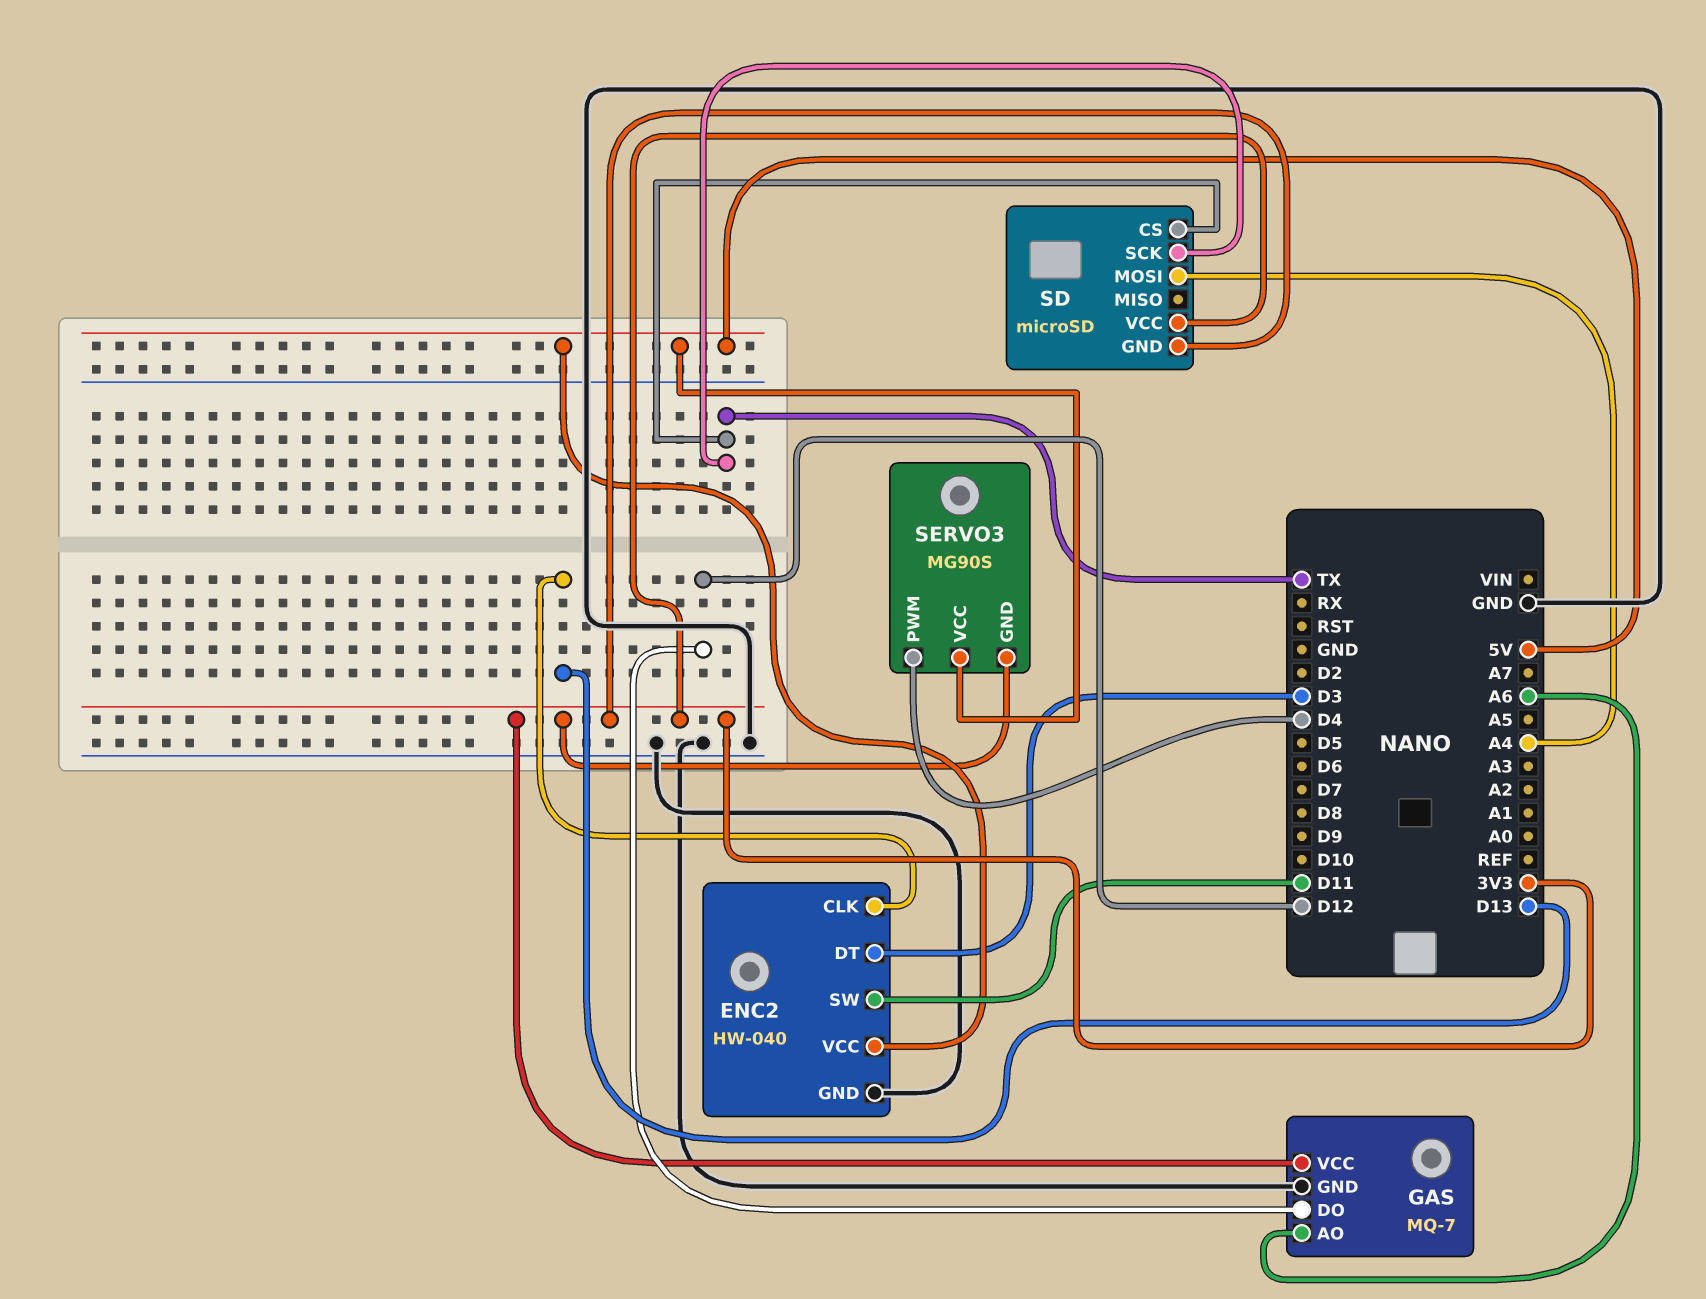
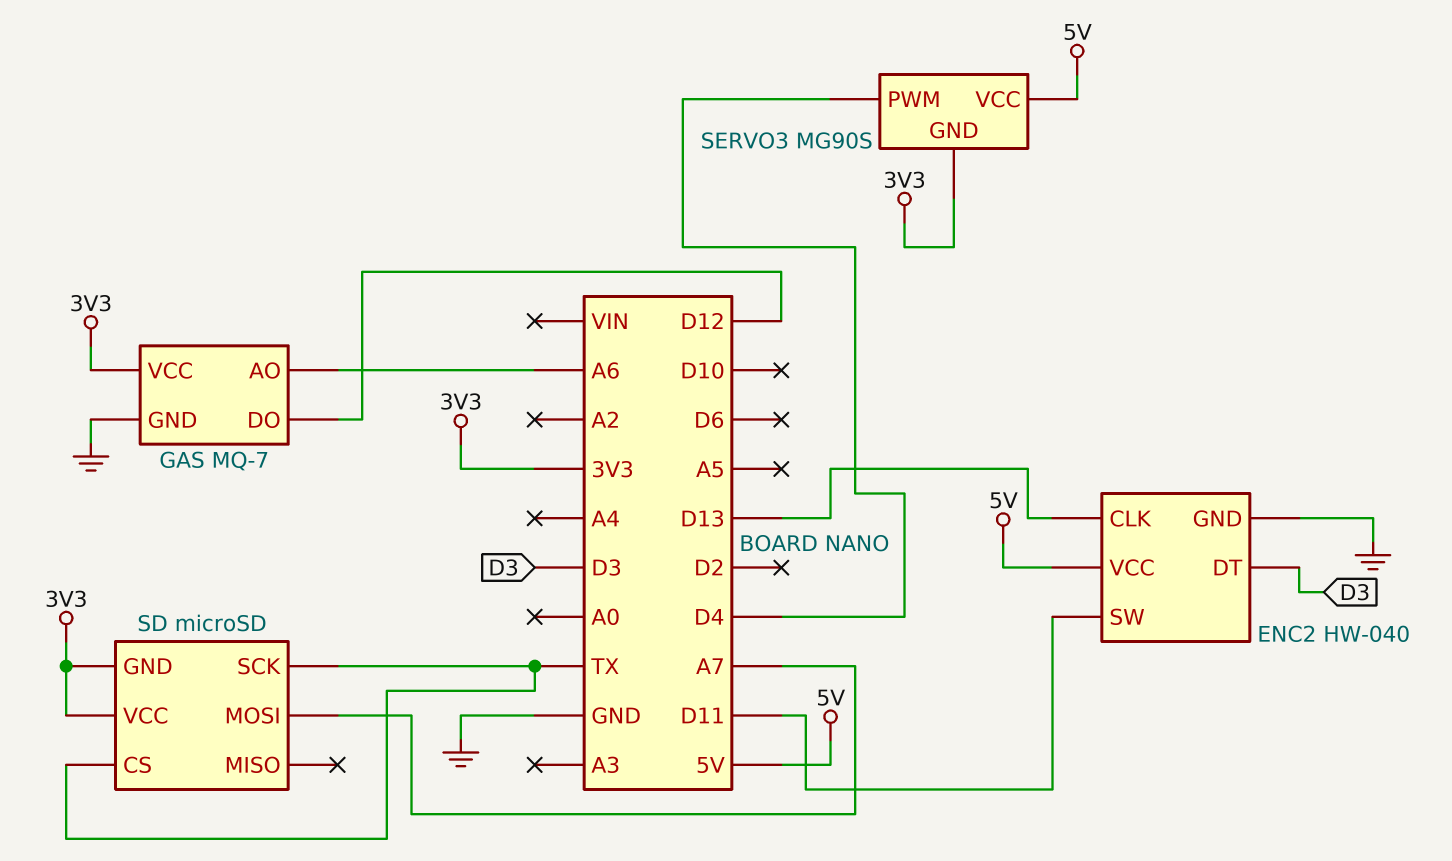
SD pin MOSI: A4 -> A7

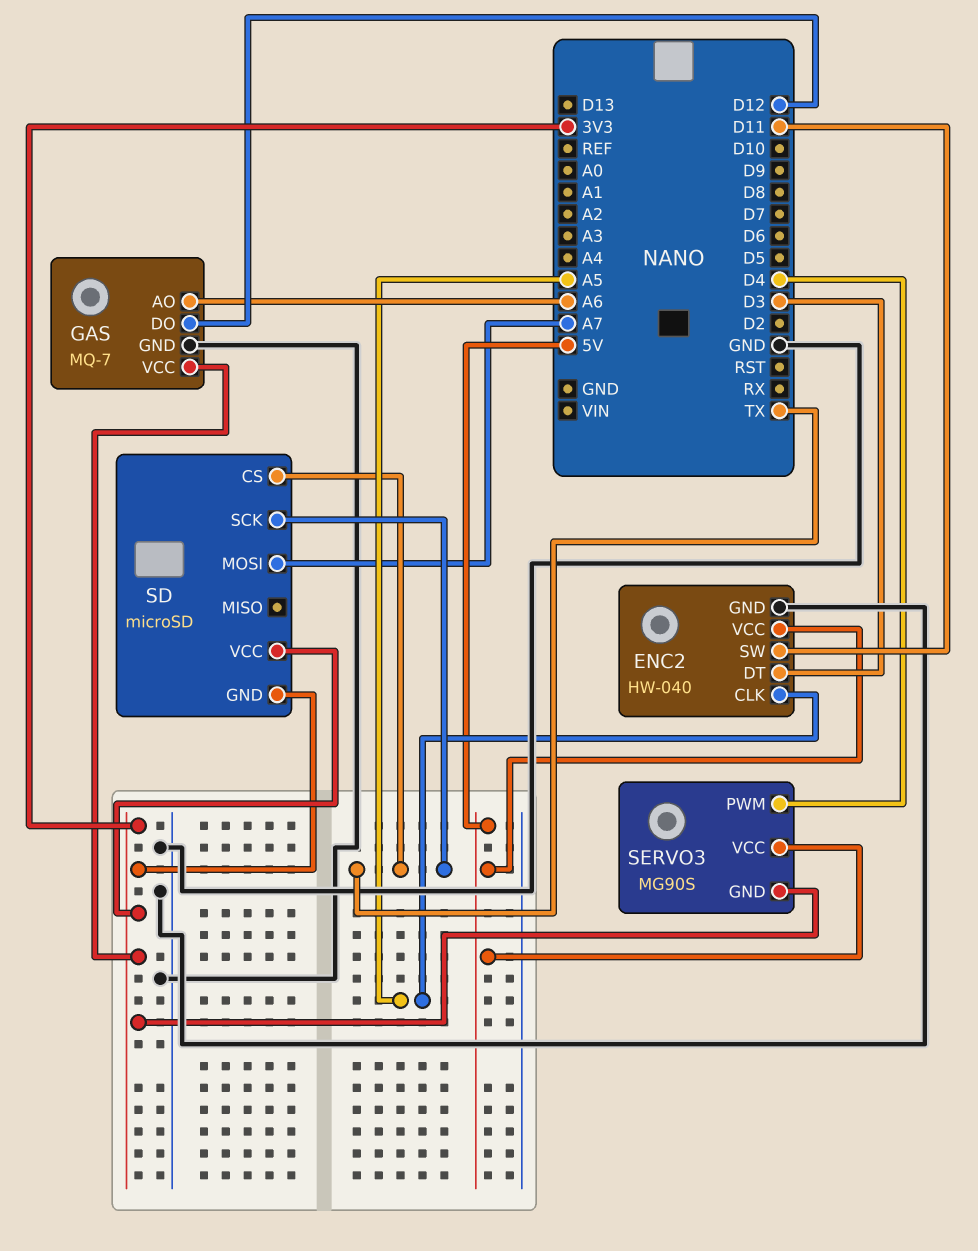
ENC2 pin CLK: D13 -> A5

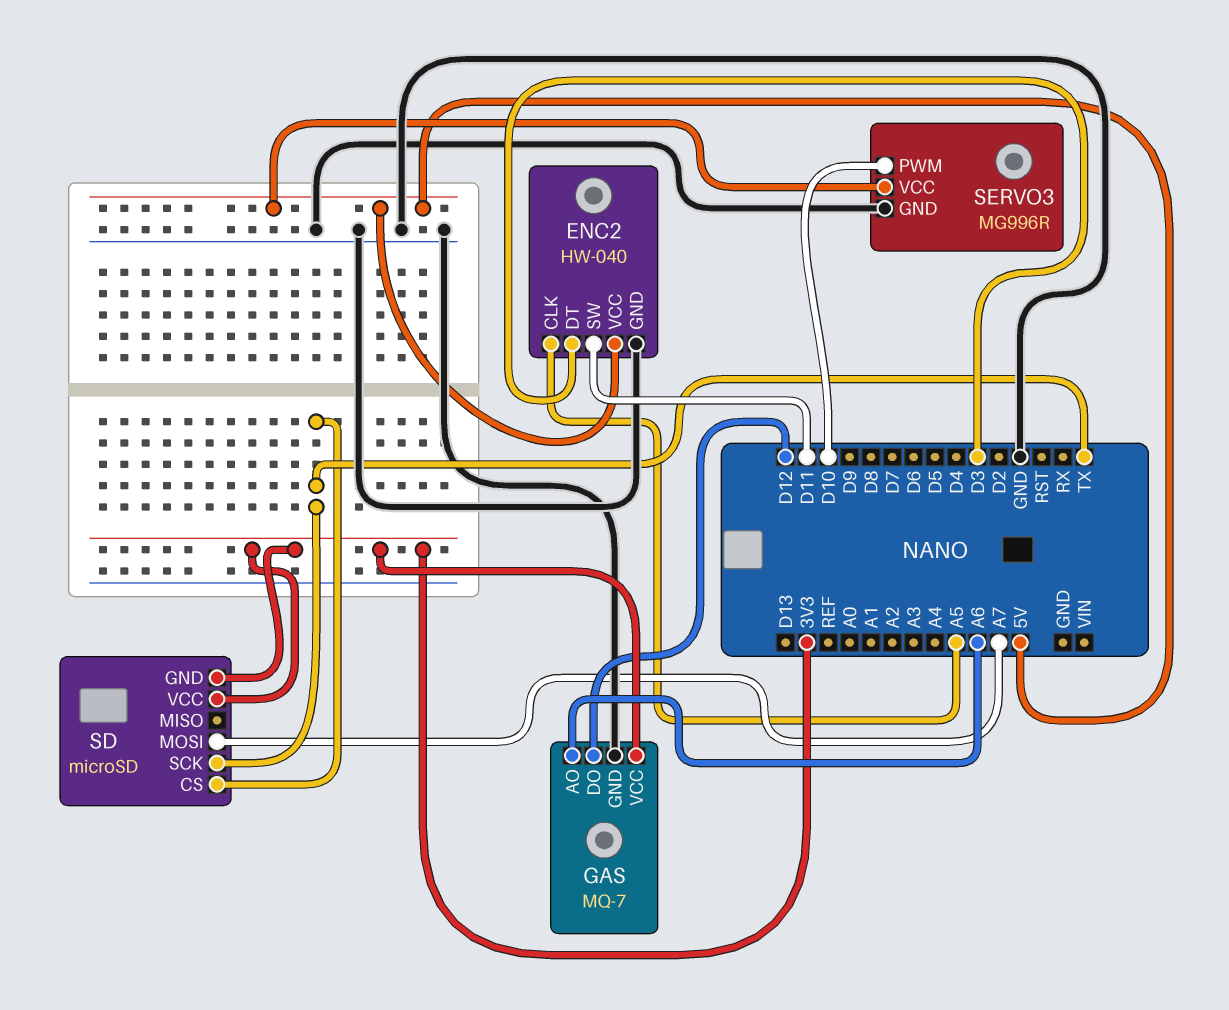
SERVO3: MG90S -> MG996R
SERVO3 pin GND: 3V3 -> GND
SERVO3 pin PWM: D4 -> D10

